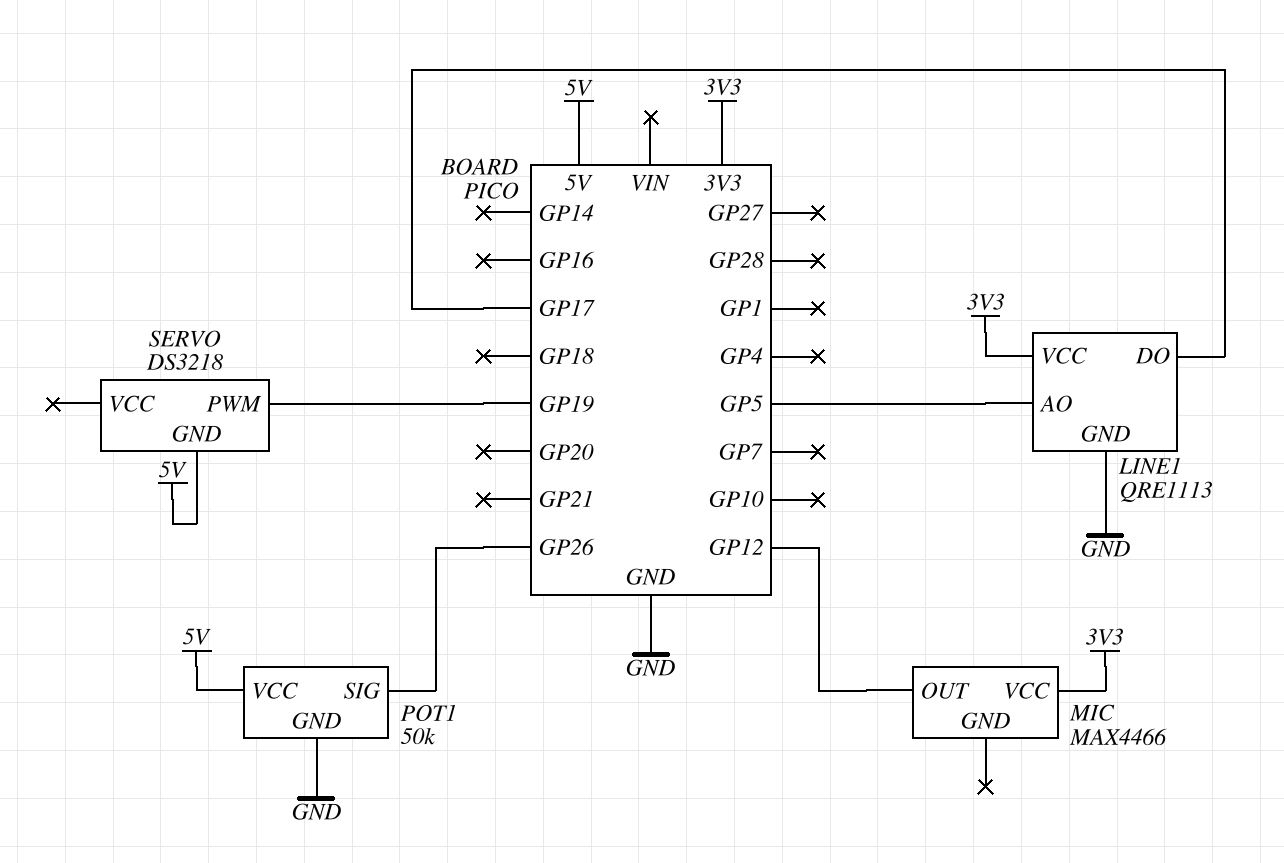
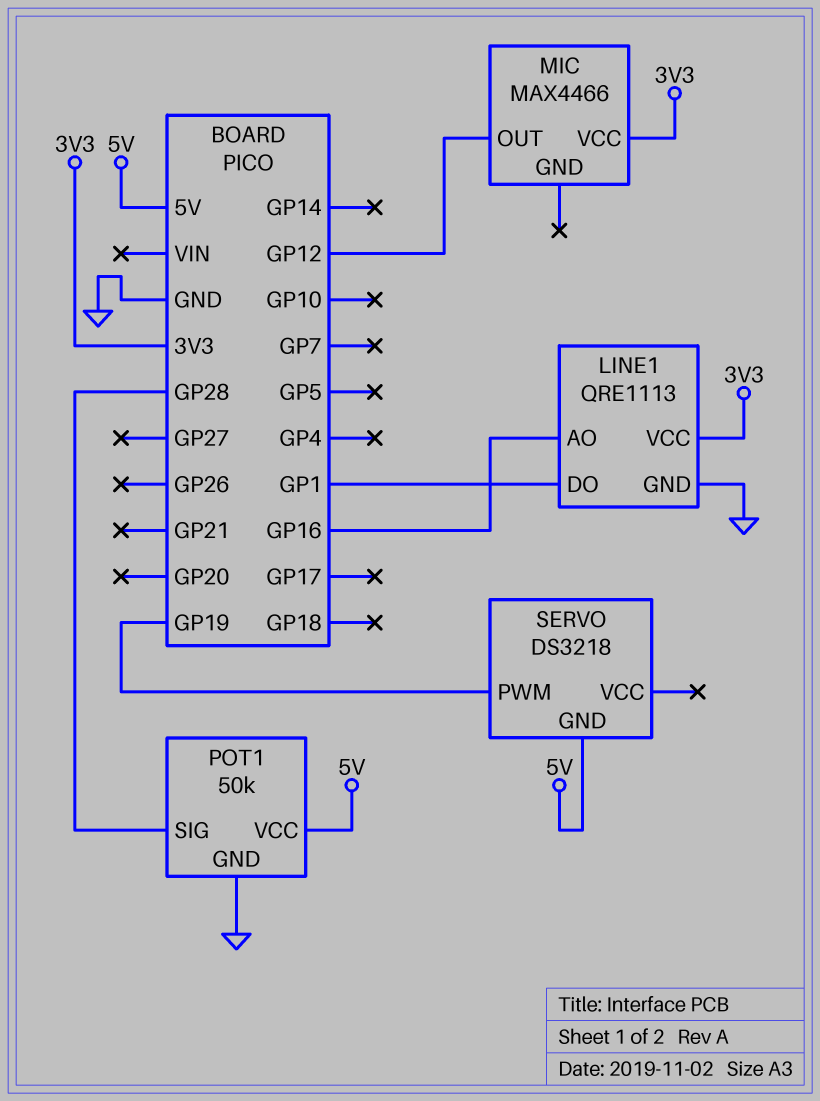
LINE1 pin AO: GP5 -> GP16
LINE1 pin DO: GP17 -> GP1
POT1 pin SIG: GP26 -> GP28

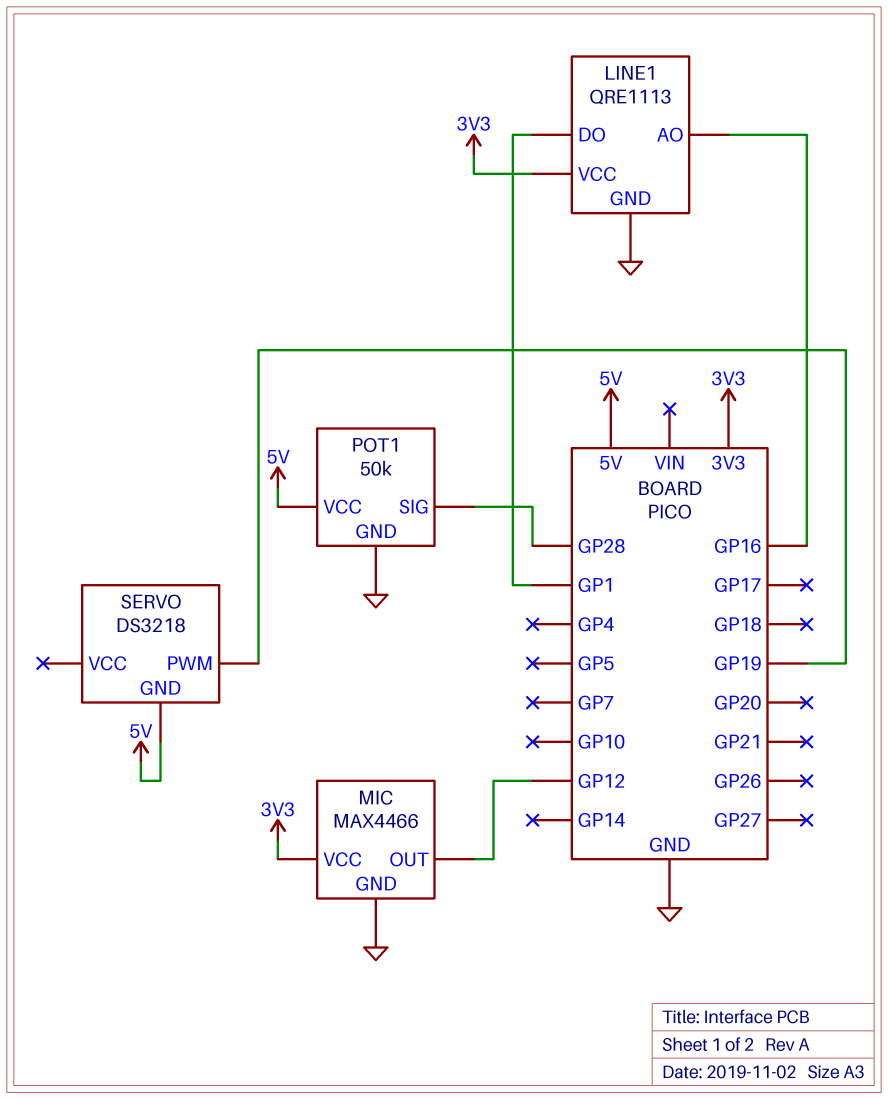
MIC pin GND: none -> GND

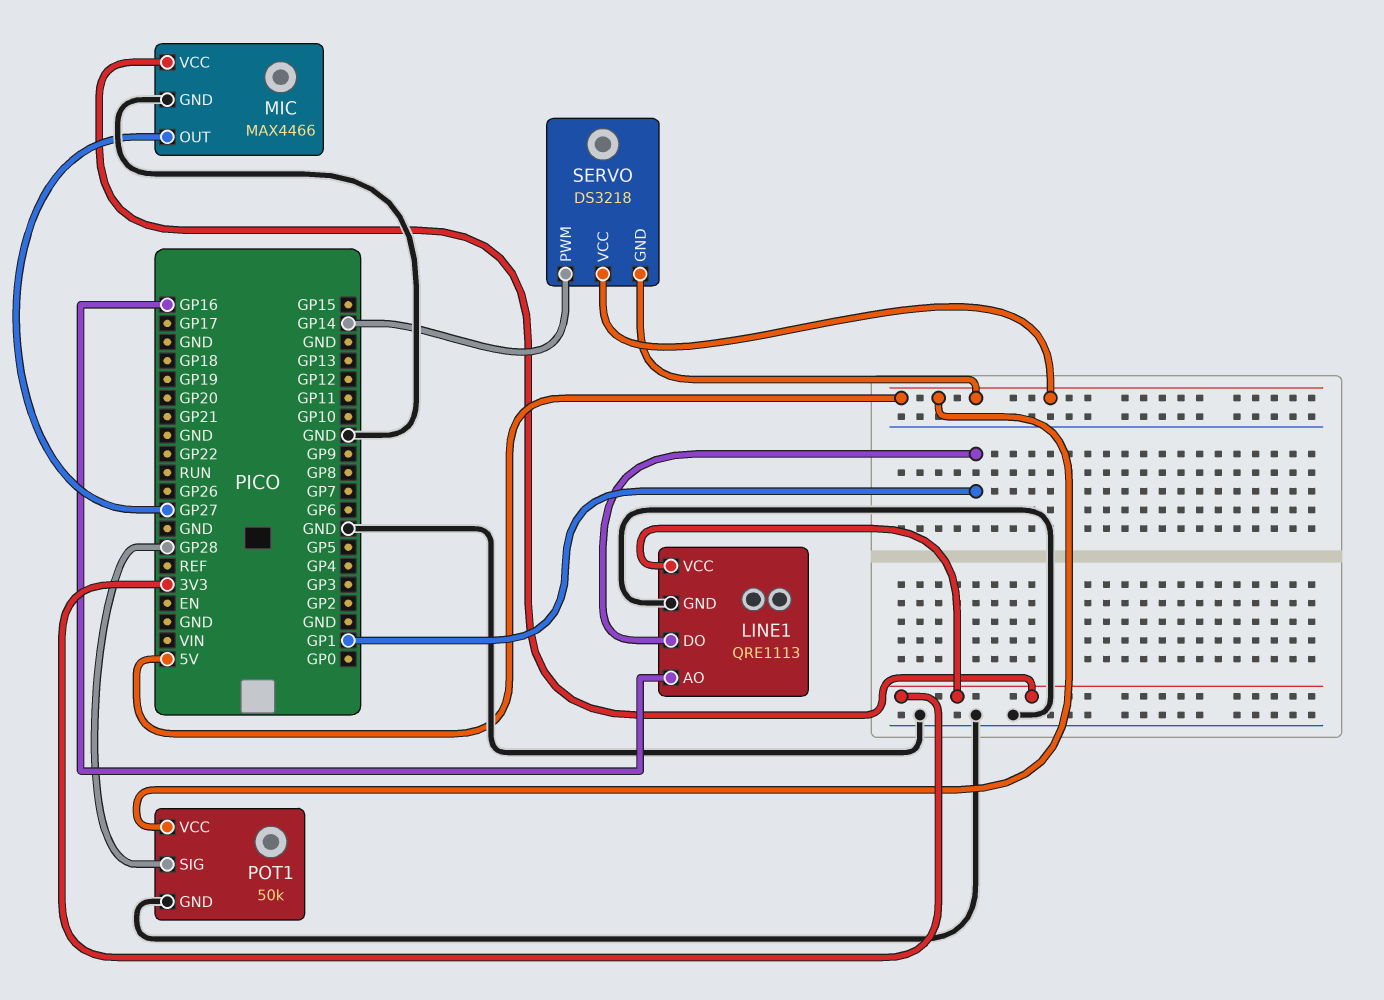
MIC pin OUT: GP12 -> GP27
SERVO pin PWM: GP19 -> GP14
SERVO pin VCC: none -> 5V

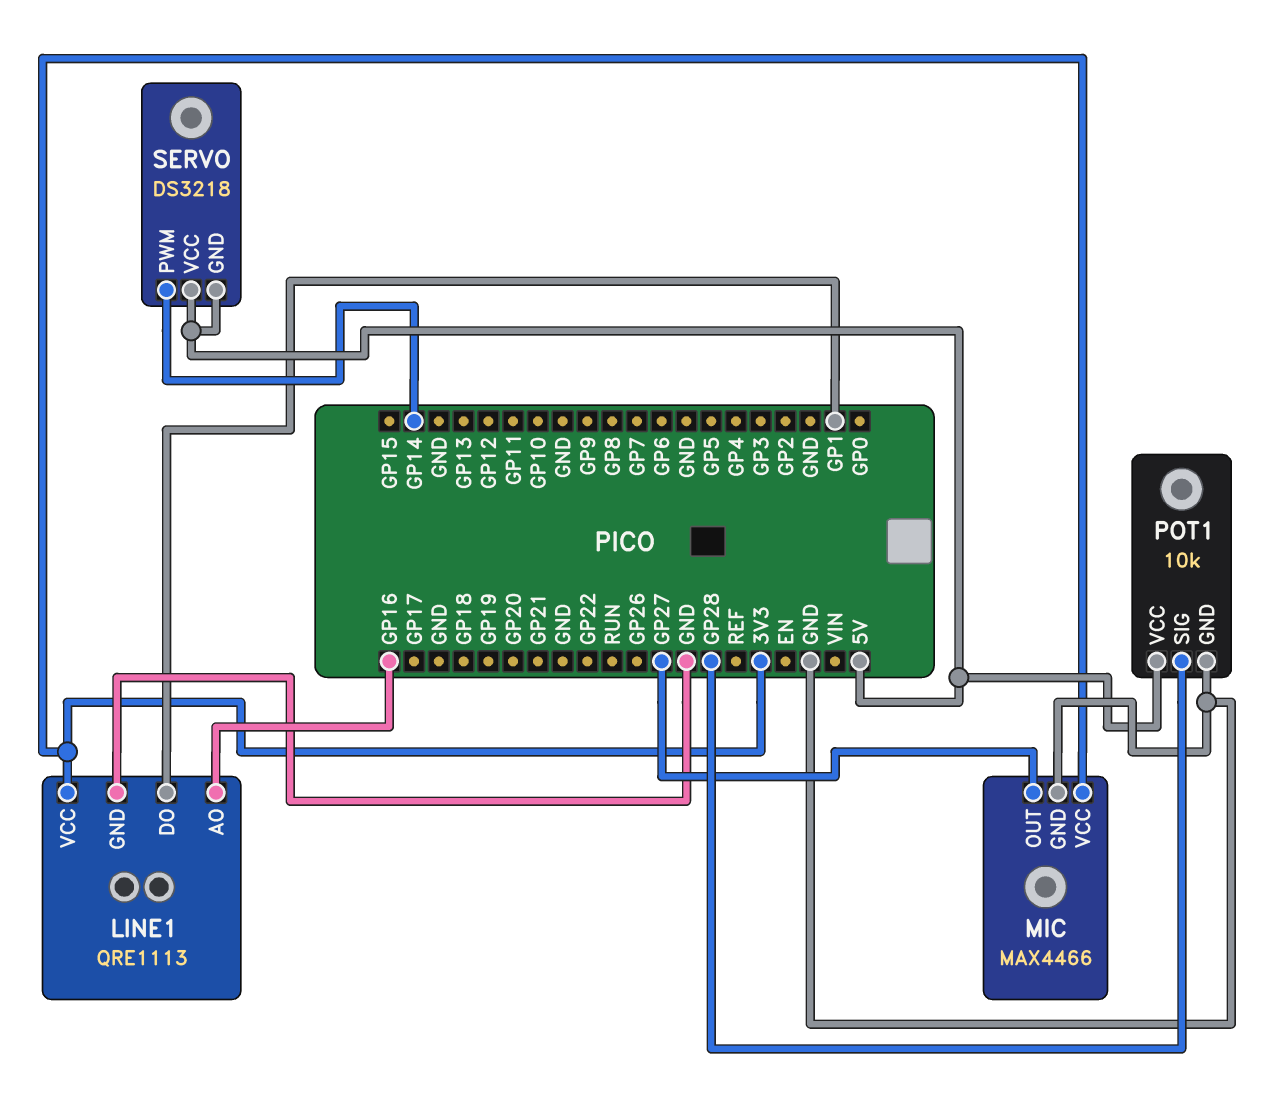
POT1: 50k -> 10k

